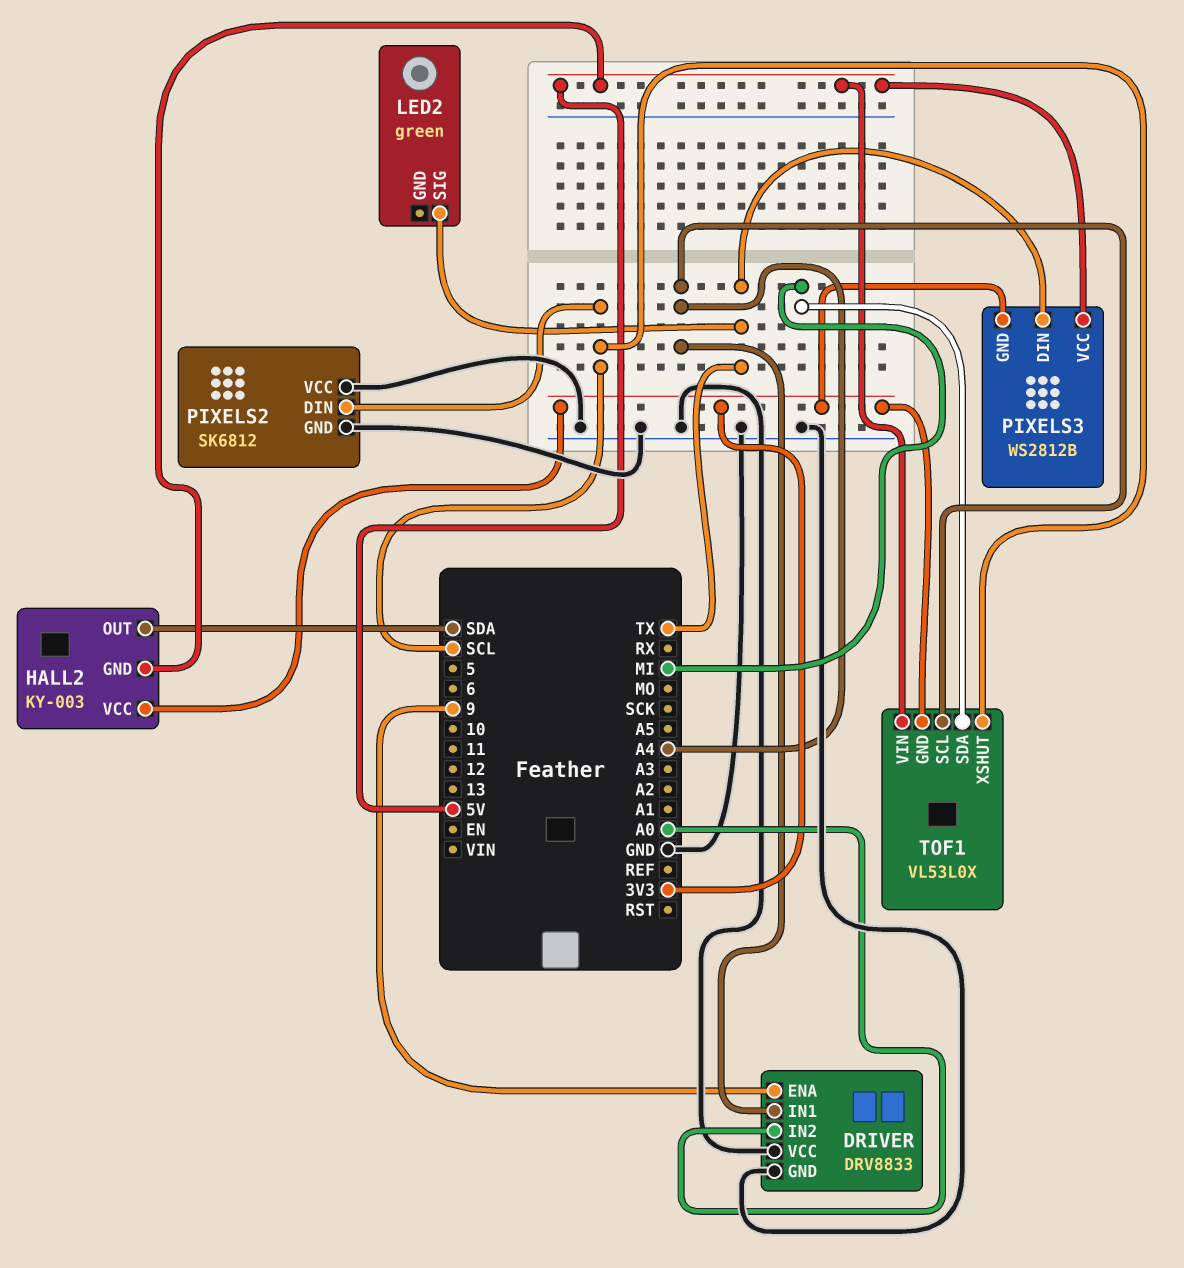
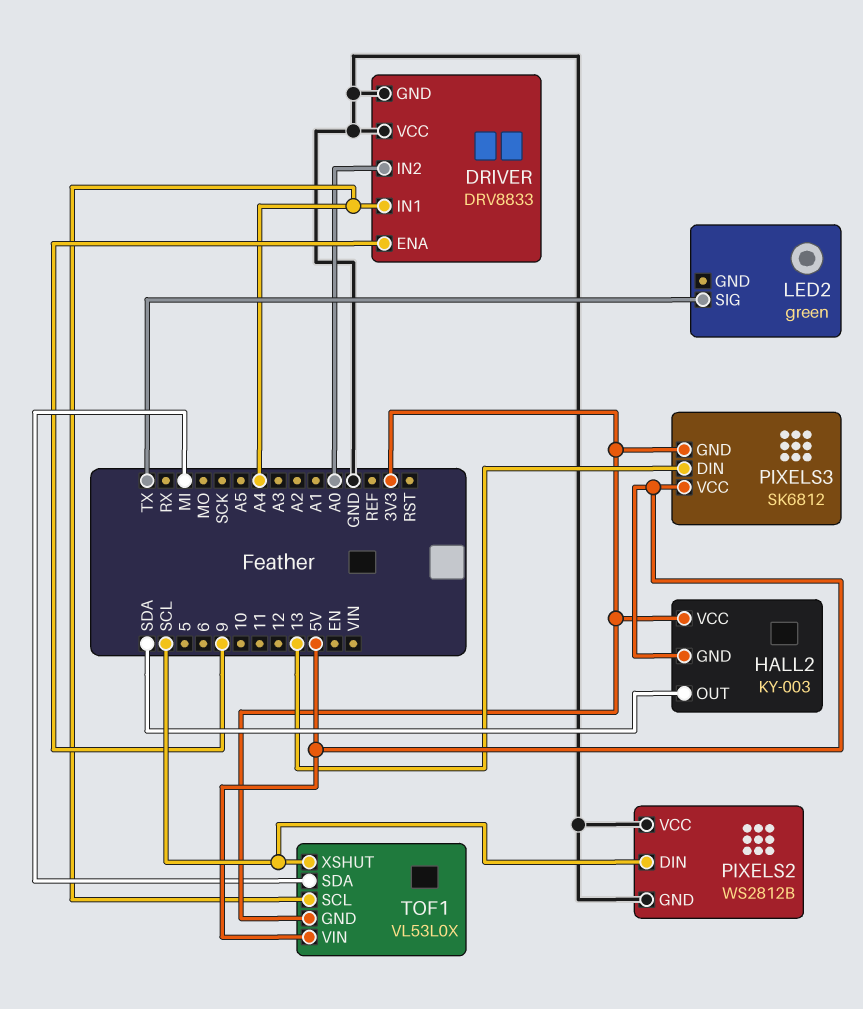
PIXELS2: SK6812 -> WS2812B
PIXELS3: WS2812B -> SK6812
PIXELS3 pin DIN: TX -> 13

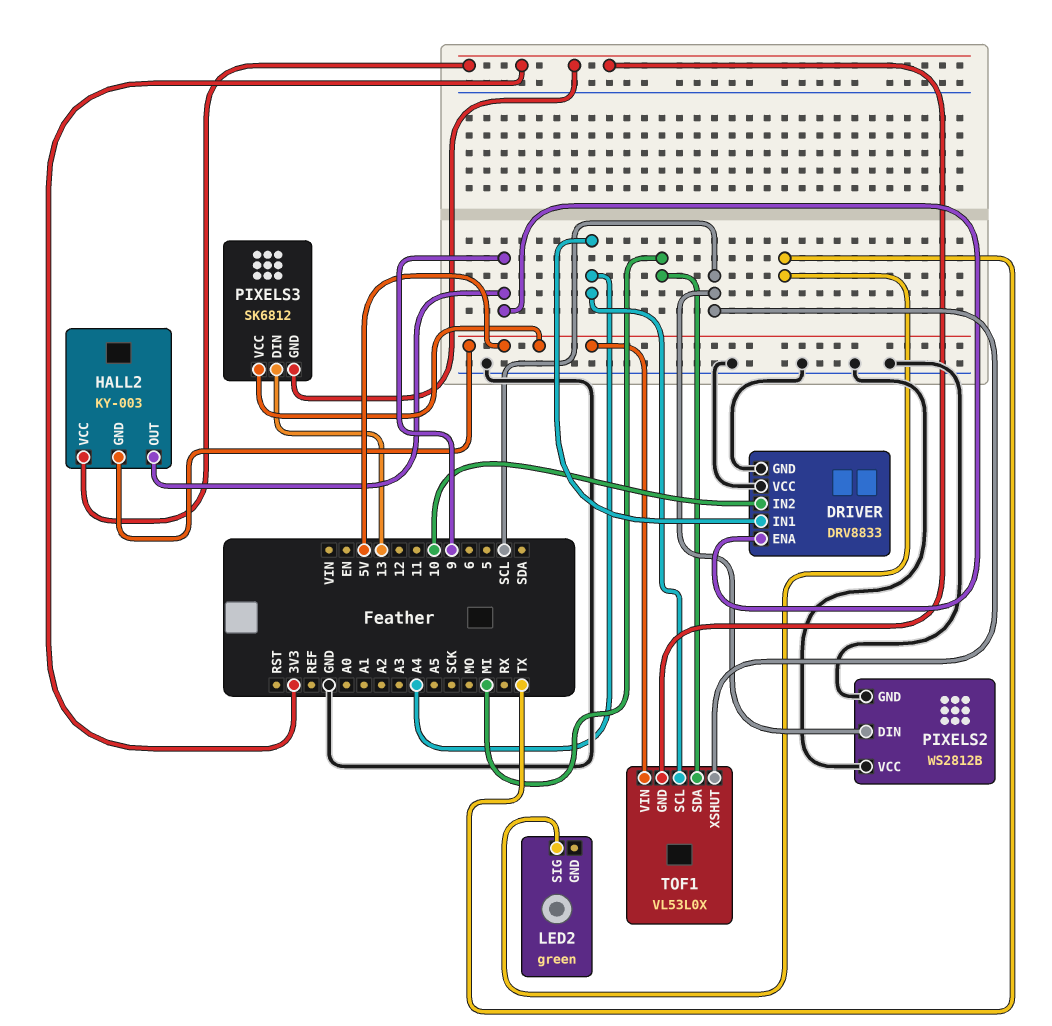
DRIVER pin IN2: A0 -> 10
HALL2 pin OUT: SDA -> 9

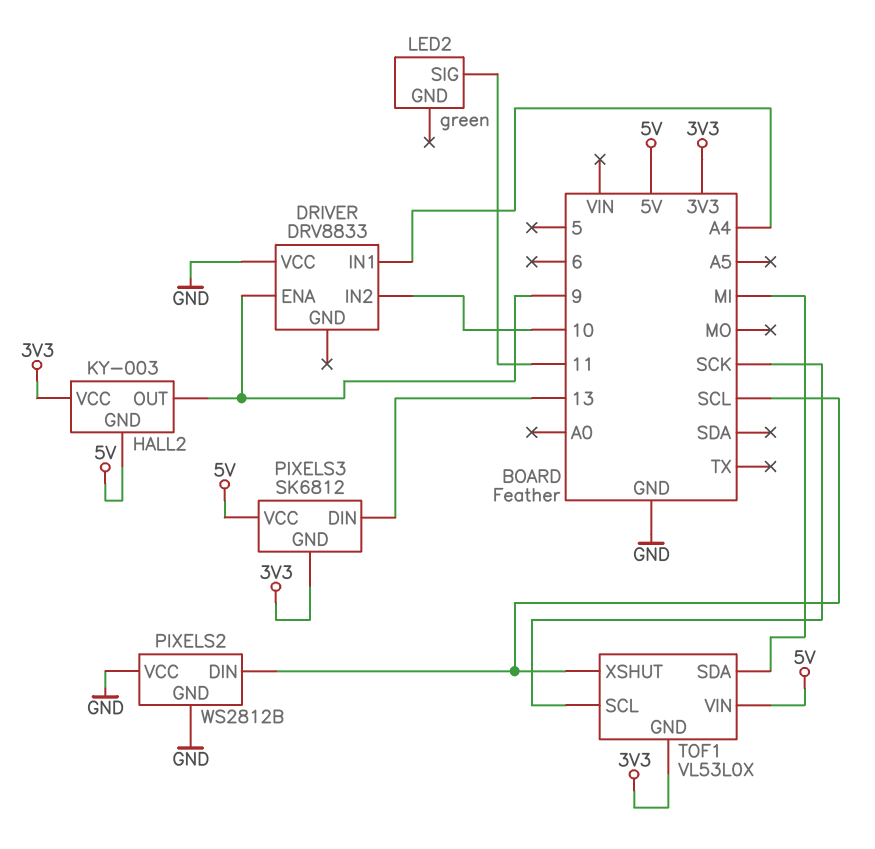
DRIVER pin GND: GND -> none
LED2 pin SIG: TX -> 11
TOF1 pin SCL: A4 -> SCK

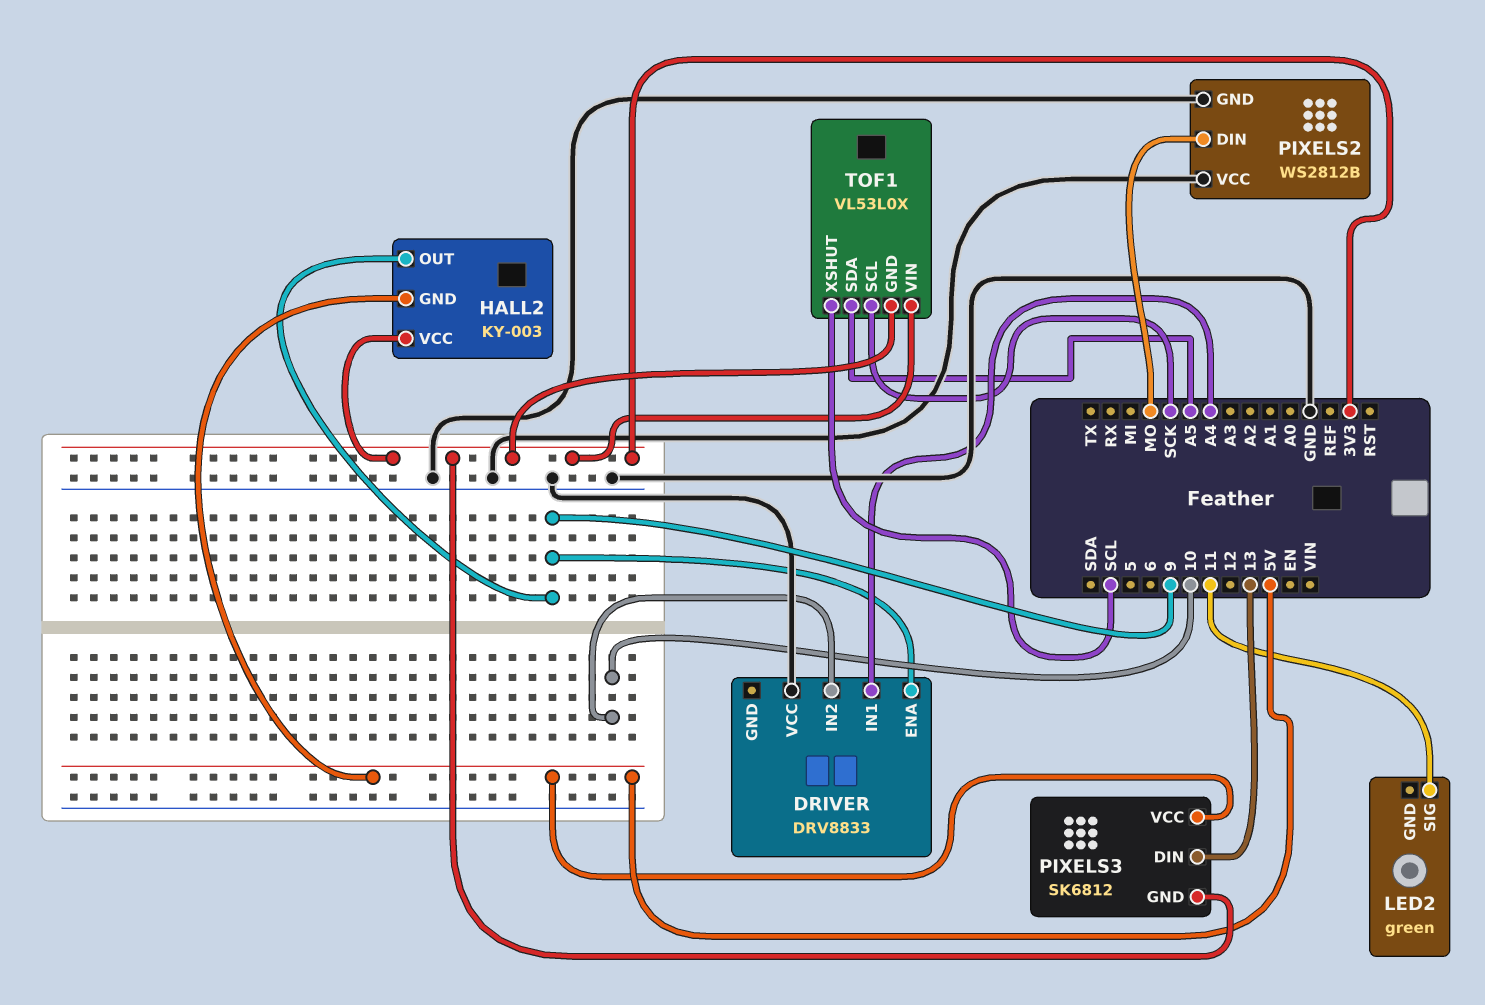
PIXELS2 pin DIN: SCL -> MO
TOF1 pin SDA: MI -> A5
TOF1 pin VIN: 5V -> 3V3

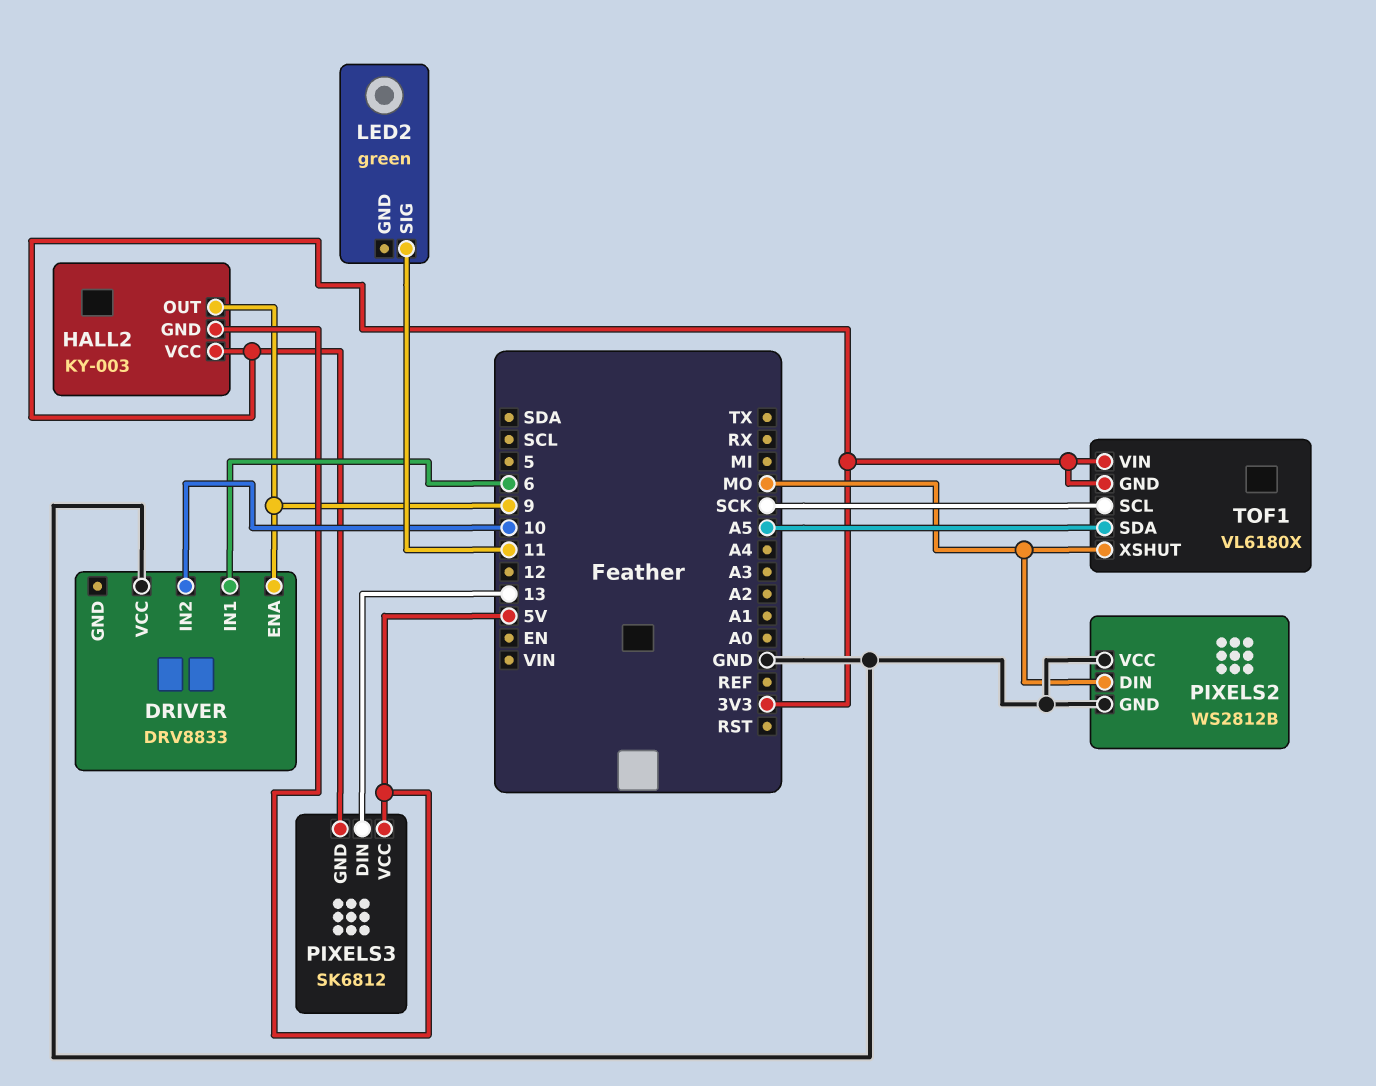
DRIVER pin IN1: A4 -> 6
TOF1: VL53L0X -> VL6180X
TOF1 pin XSHUT: SCL -> MO

